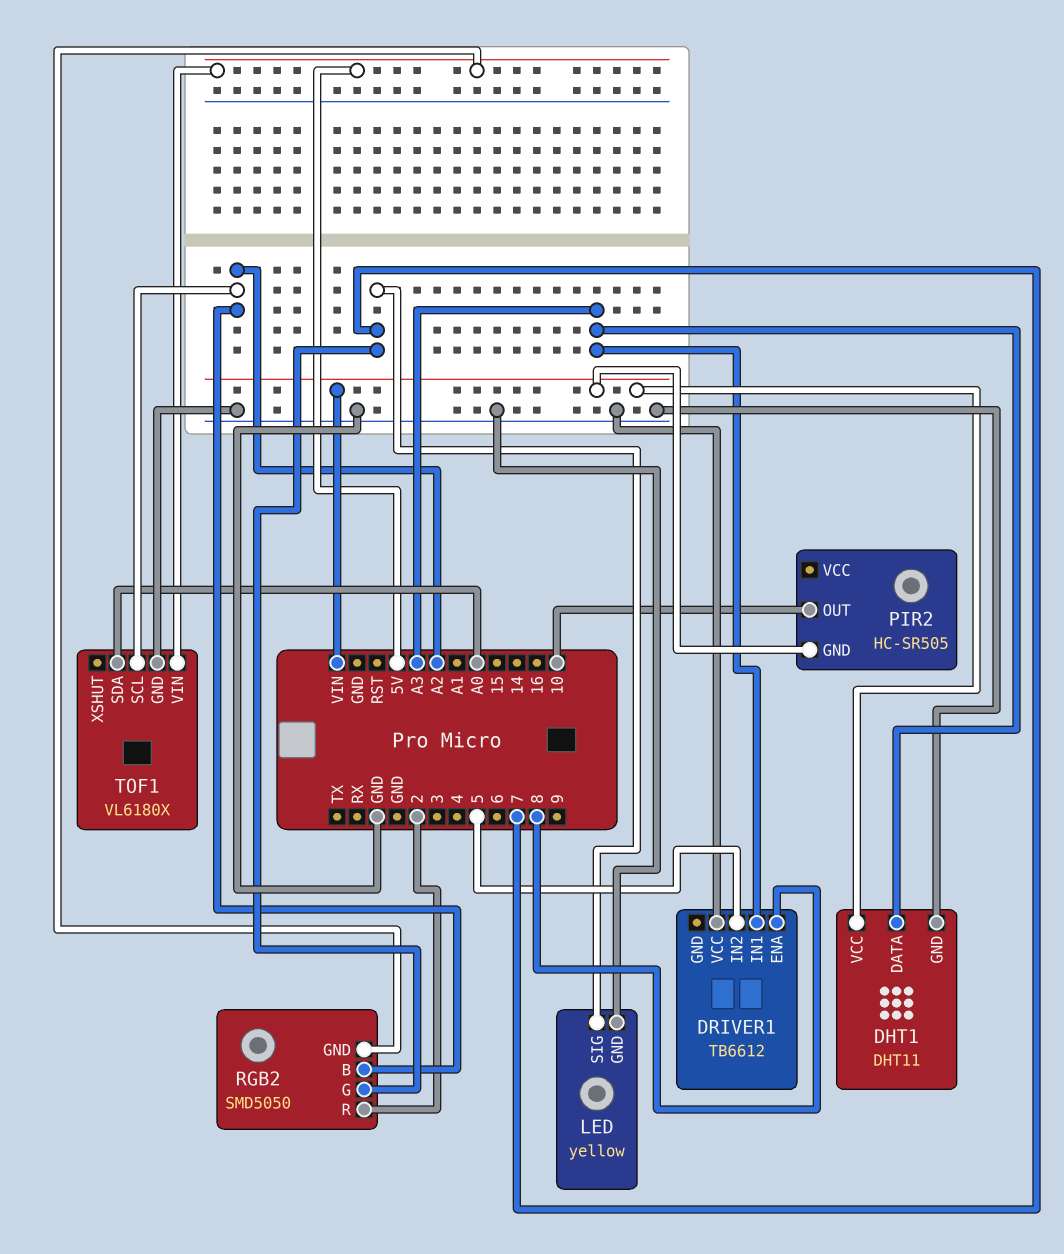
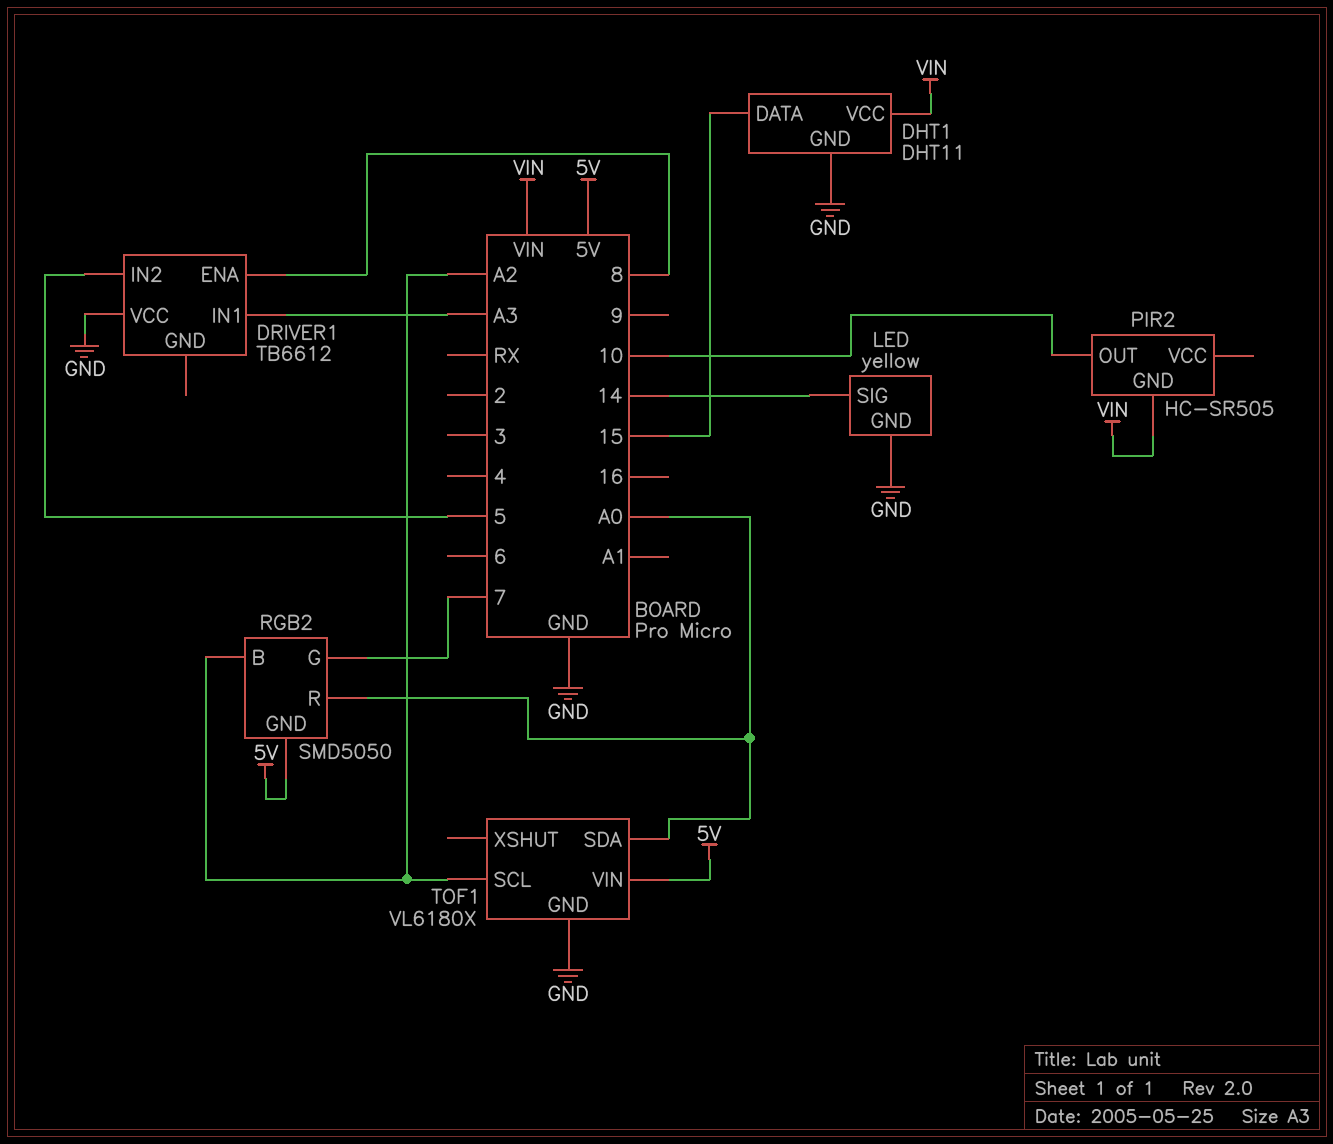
DHT1 pin DATA: A3 -> 15
LED pin SIG: 7 -> 14
RGB2 pin R: 2 -> A0

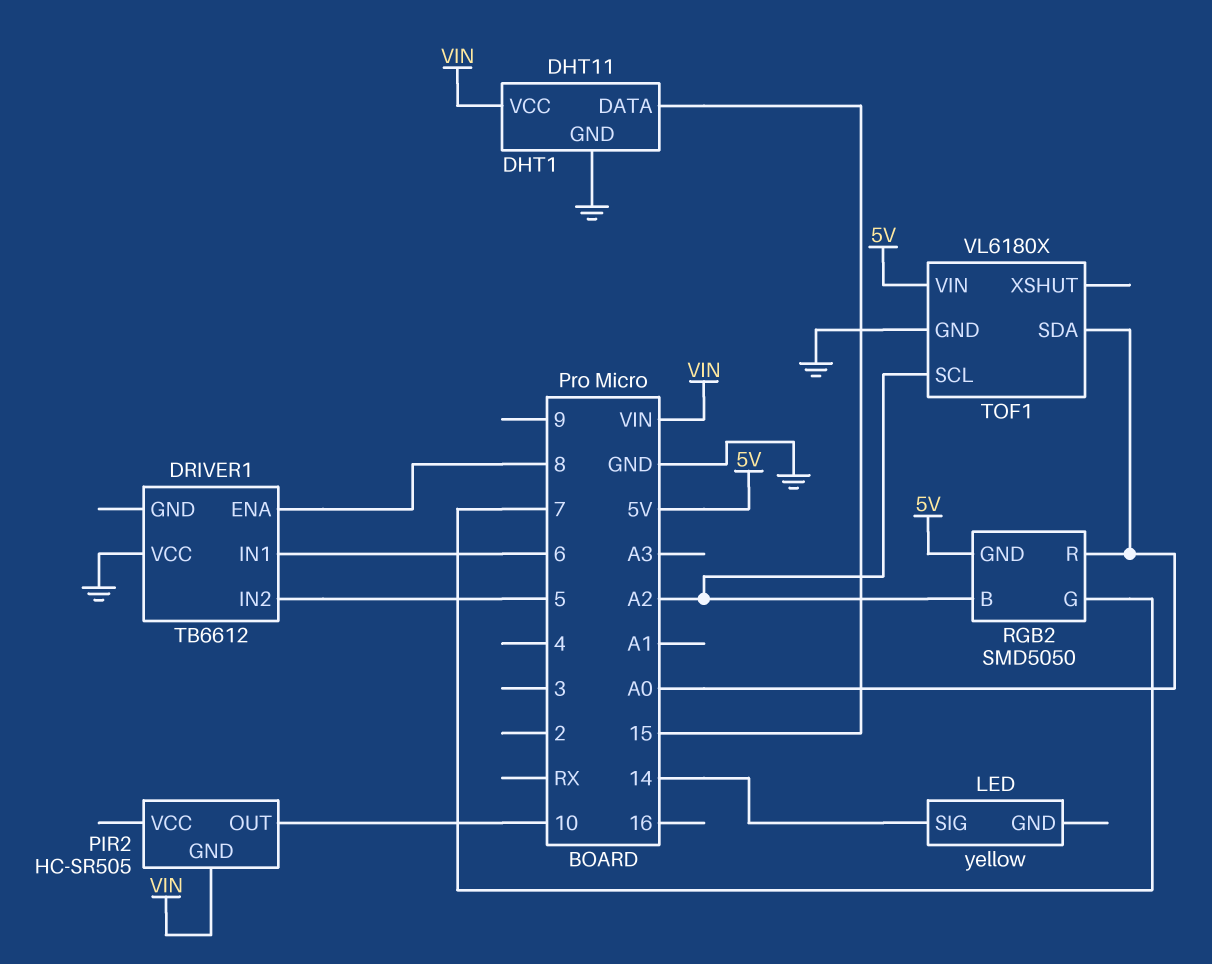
DRIVER1 pin IN1: A3 -> 6
LED pin GND: GND -> none

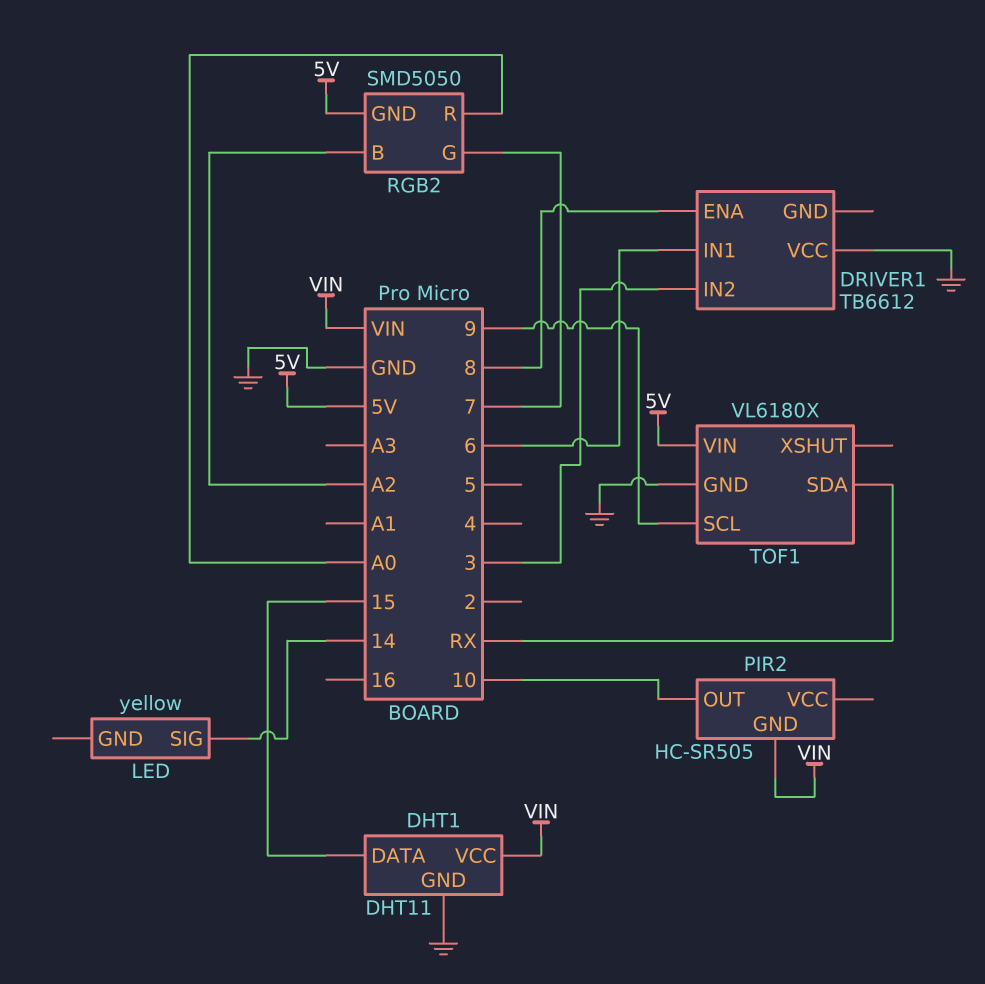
DRIVER1 pin IN2: 5 -> 3
TOF1 pin SCL: A2 -> 9
TOF1 pin SDA: A0 -> RX

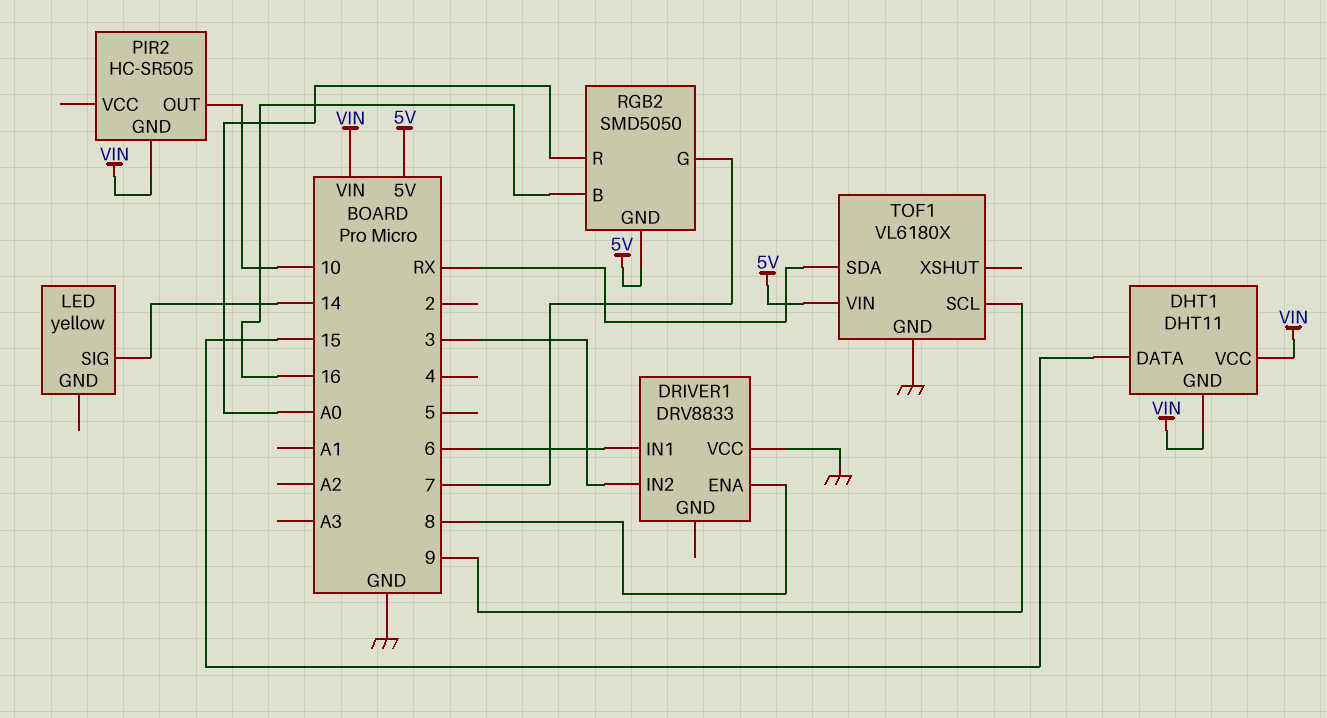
DHT1 pin GND: GND -> VIN
DRIVER1: TB6612 -> DRV8833
RGB2 pin B: A2 -> 16

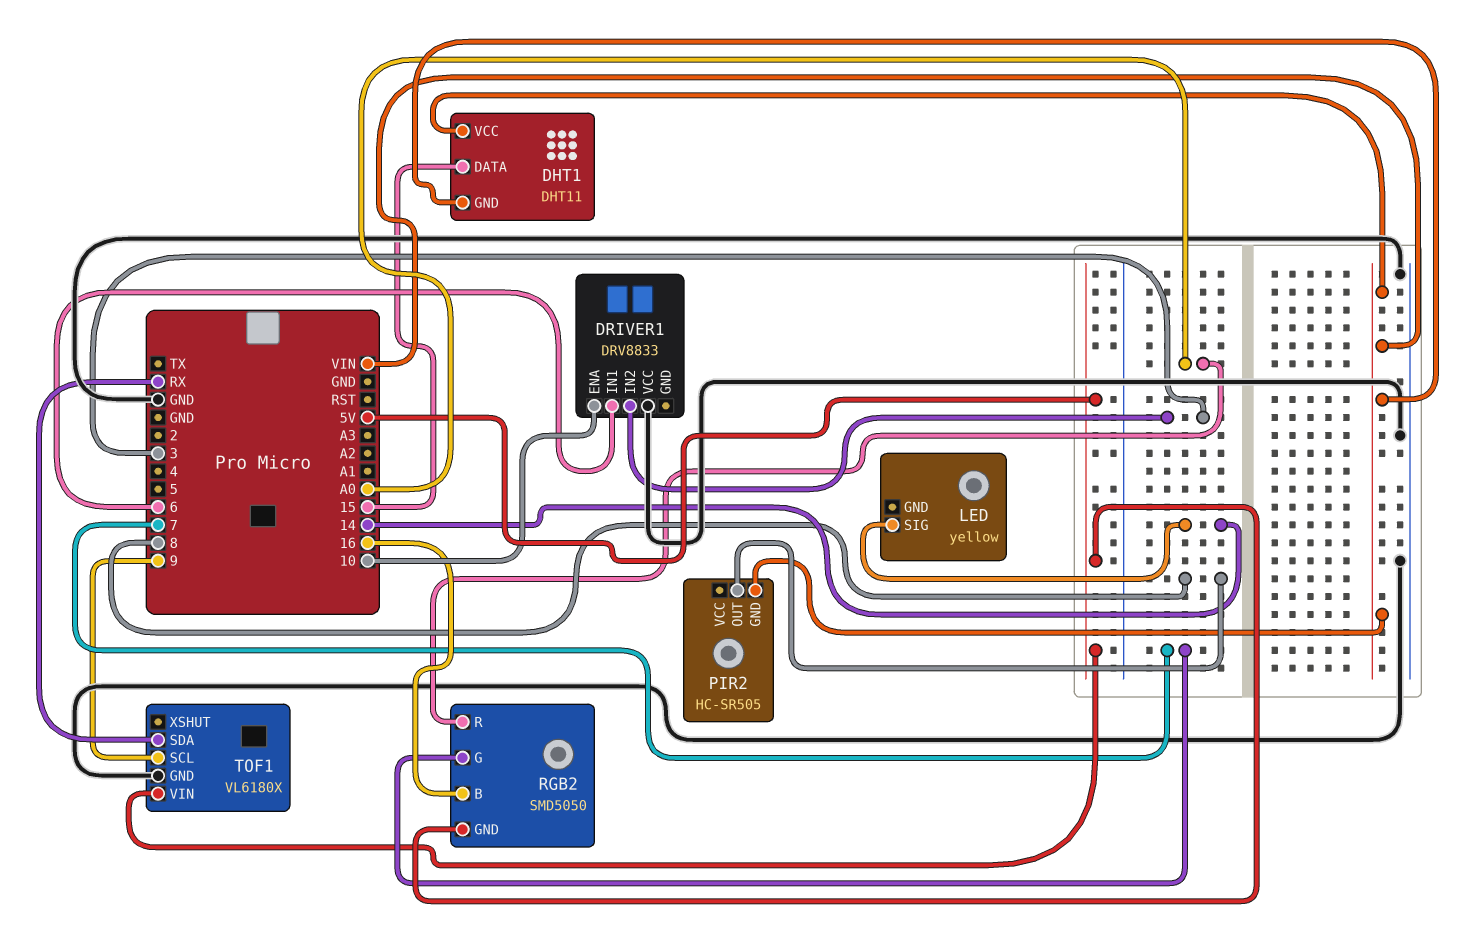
DRIVER1 pin ENA: 8 -> 10
PIR2 pin OUT: 10 -> 8

